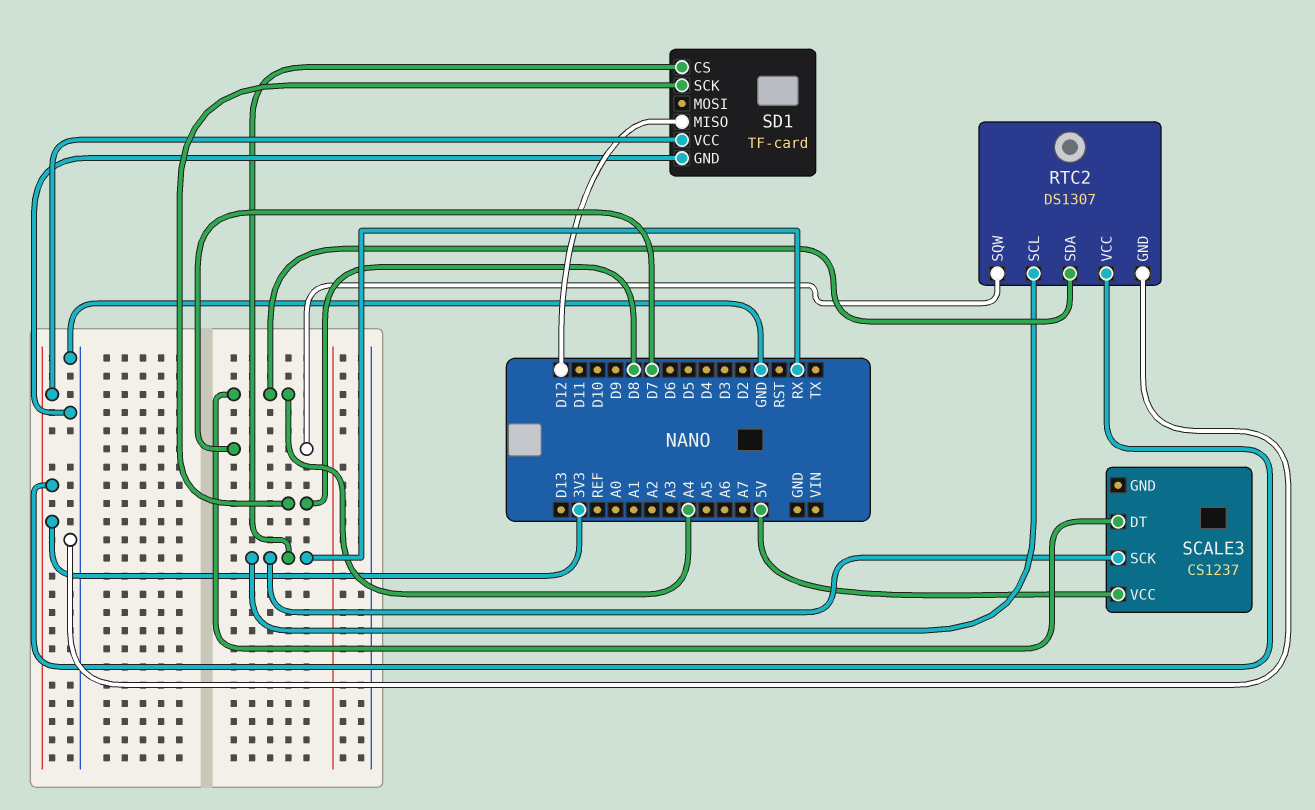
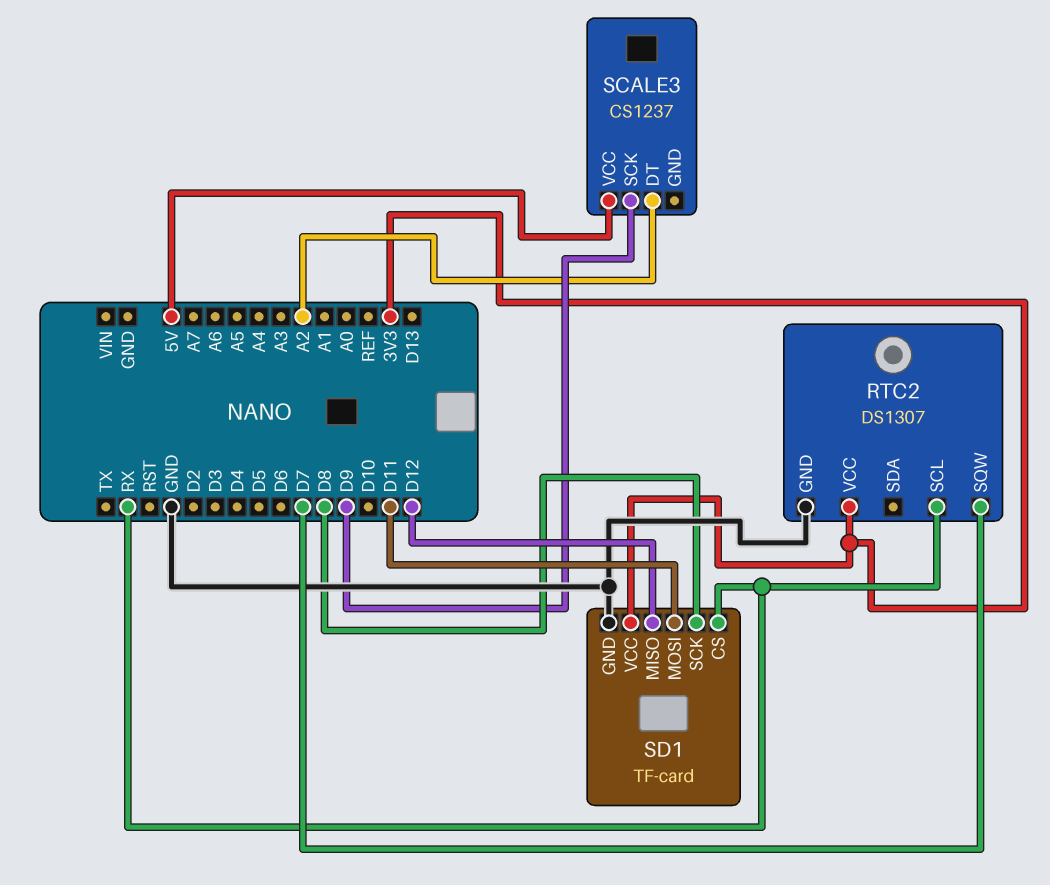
RTC2 pin SDA: A4 -> none
SCALE3 pin DT: A4 -> A2
SCALE3 pin SCK: RX -> D9
SD1 pin MOSI: none -> D11

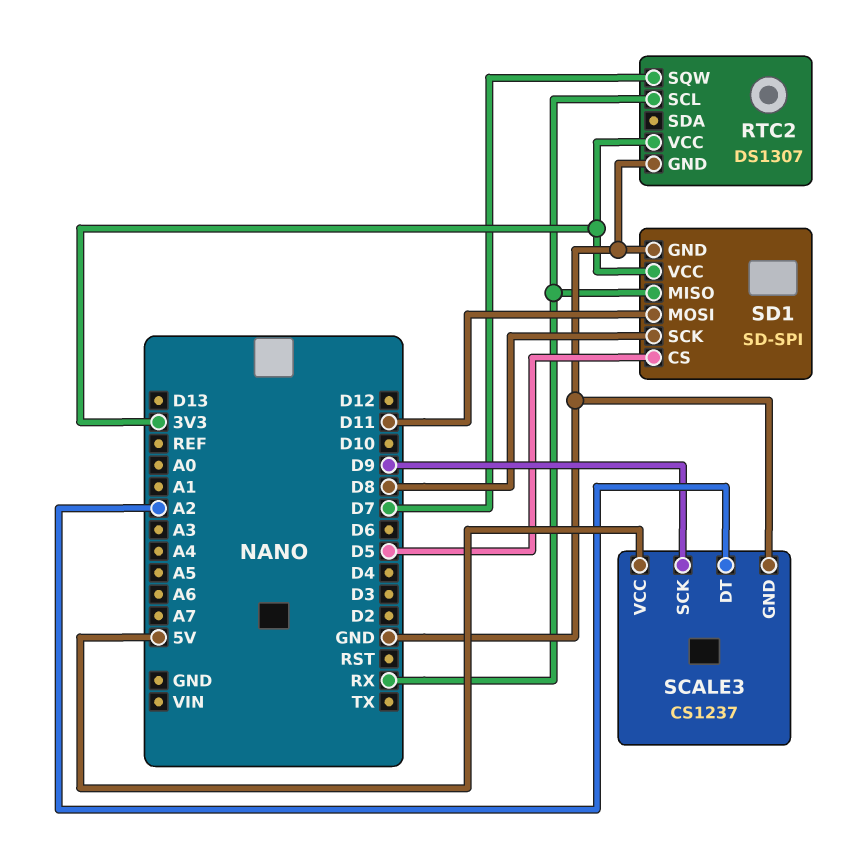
SCALE3 pin GND: none -> GND
SD1: TF-card -> SD-SPI
SD1 pin CS: RX -> D5
SD1 pin MISO: D12 -> RX

